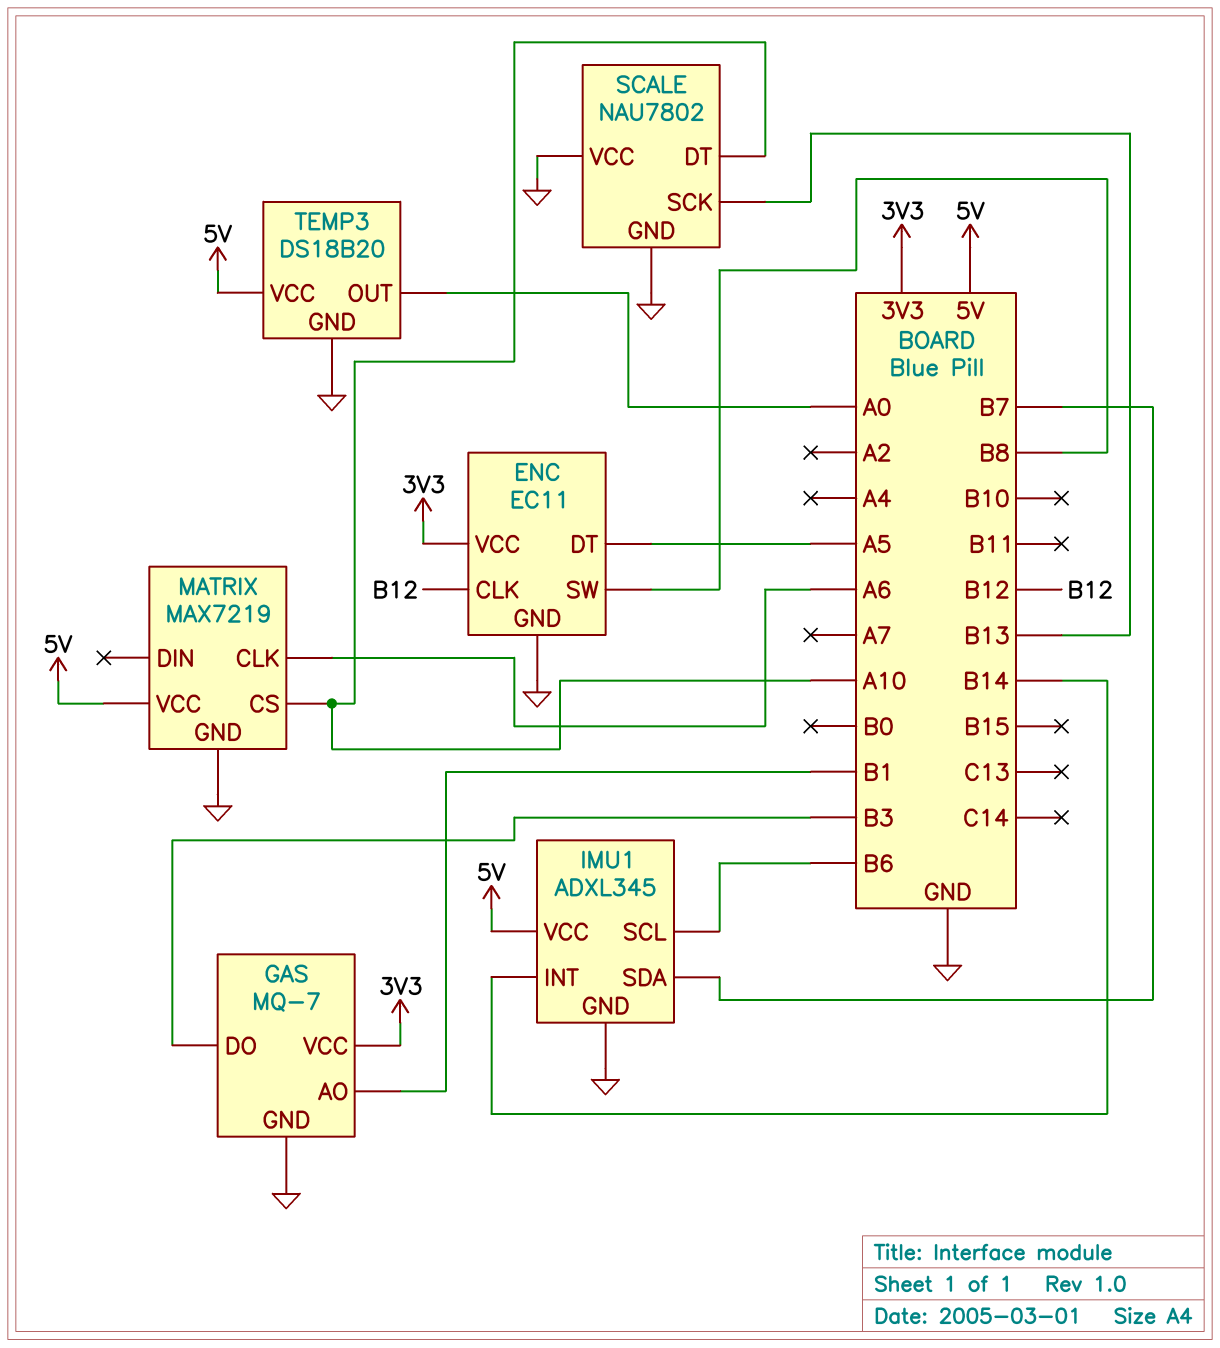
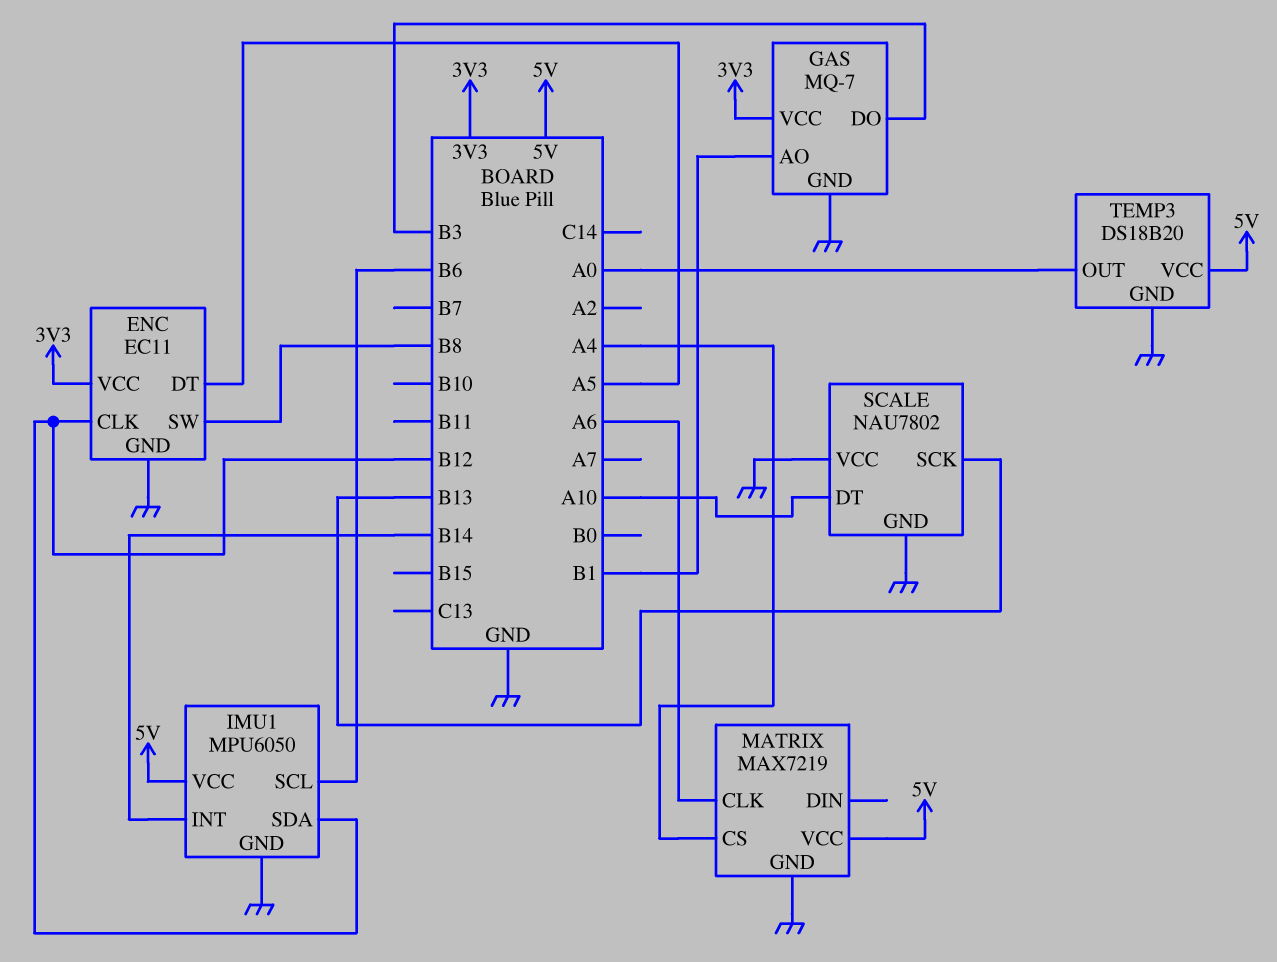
IMU1: ADXL345 -> MPU6050
IMU1 pin SDA: B7 -> B12
MATRIX pin CS: A10 -> A4

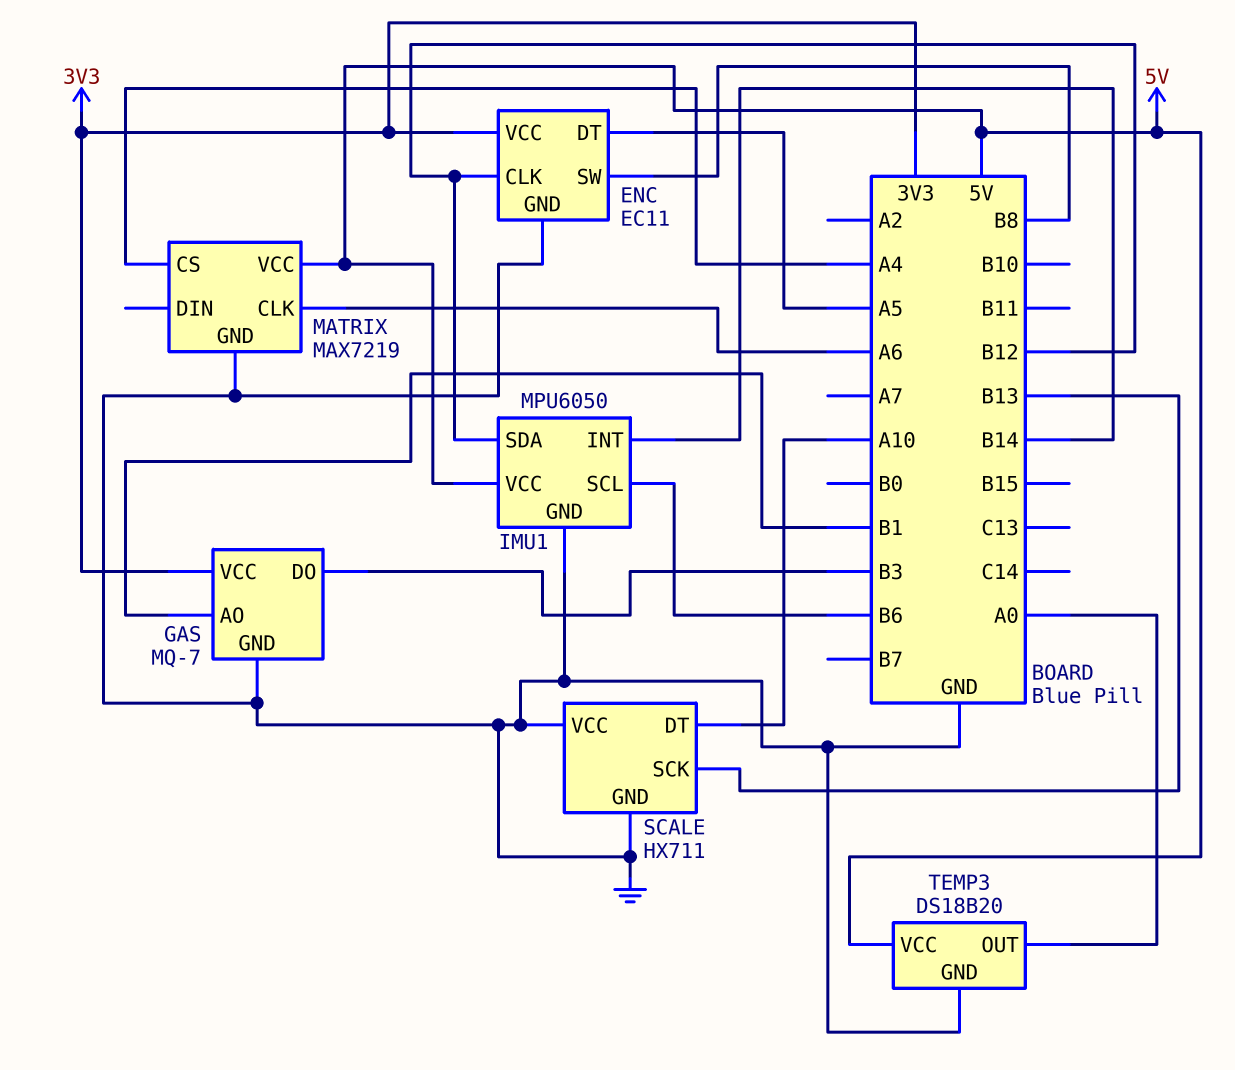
SCALE: NAU7802 -> HX711

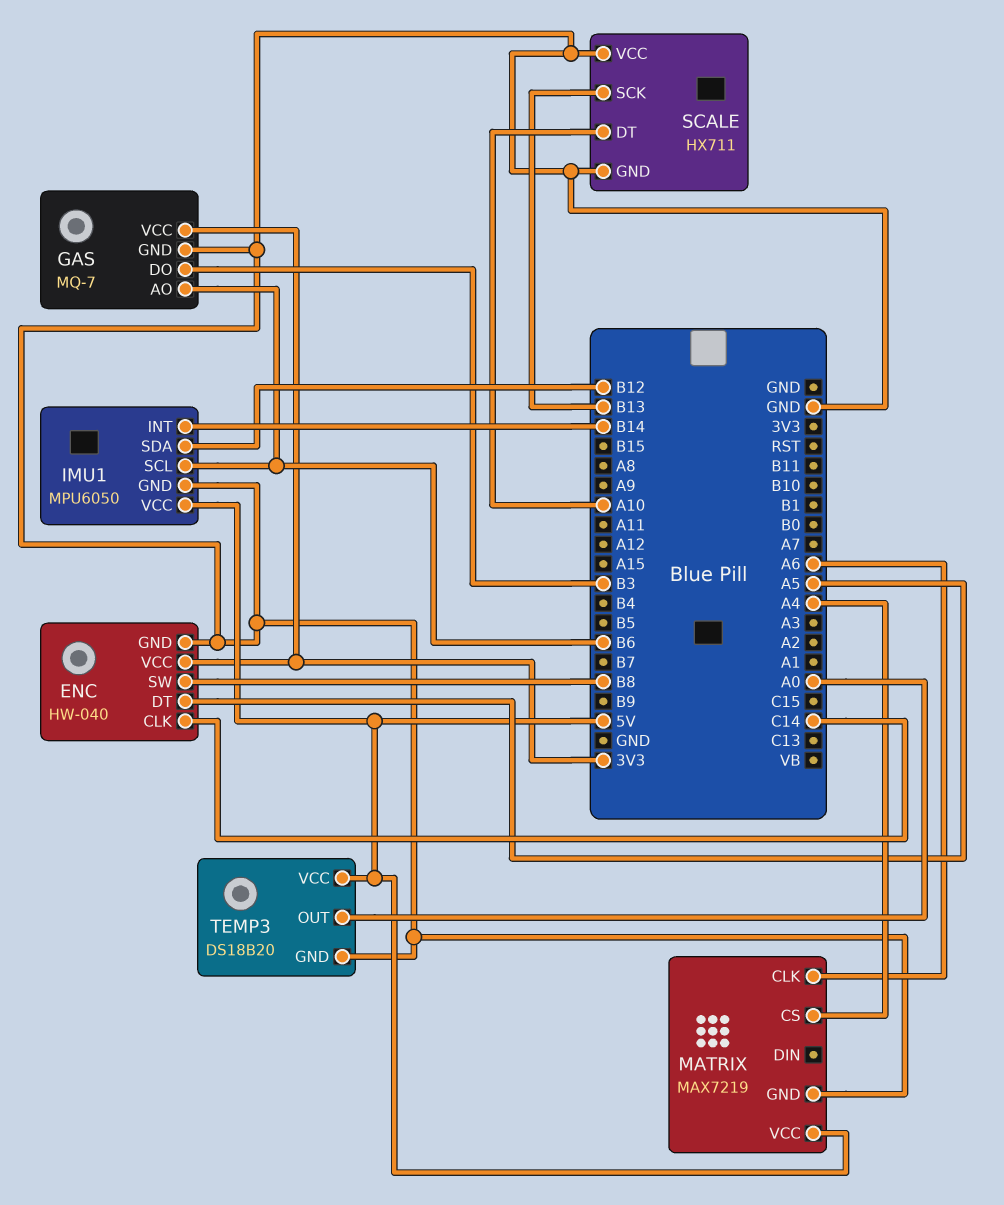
ENC: EC11 -> HW-040
ENC pin CLK: B12 -> C14
GAS pin AO: B1 -> B6

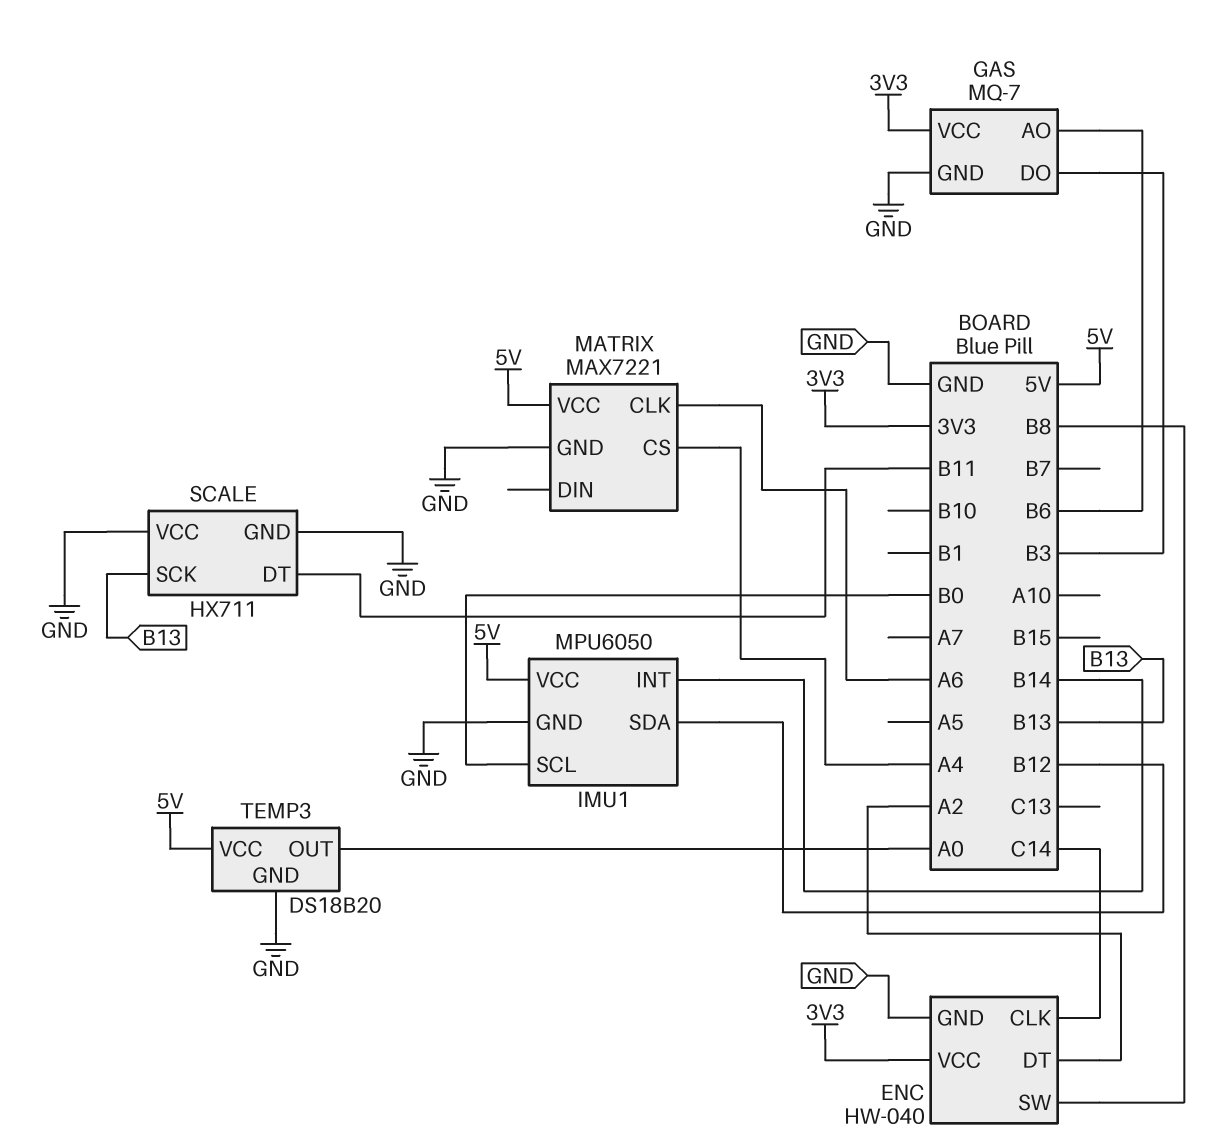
ENC pin DT: A5 -> A2
IMU1 pin SCL: B6 -> B0
MATRIX: MAX7219 -> MAX7221
SCALE pin DT: A10 -> B11

